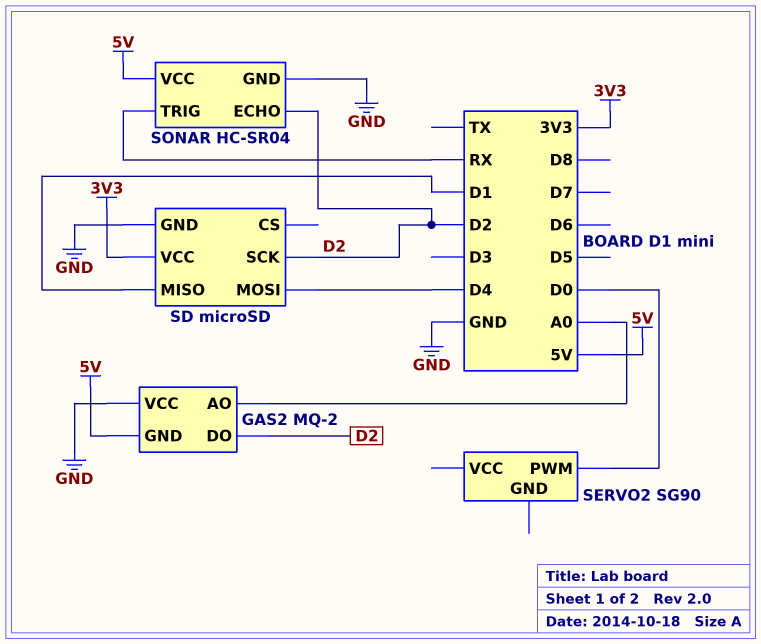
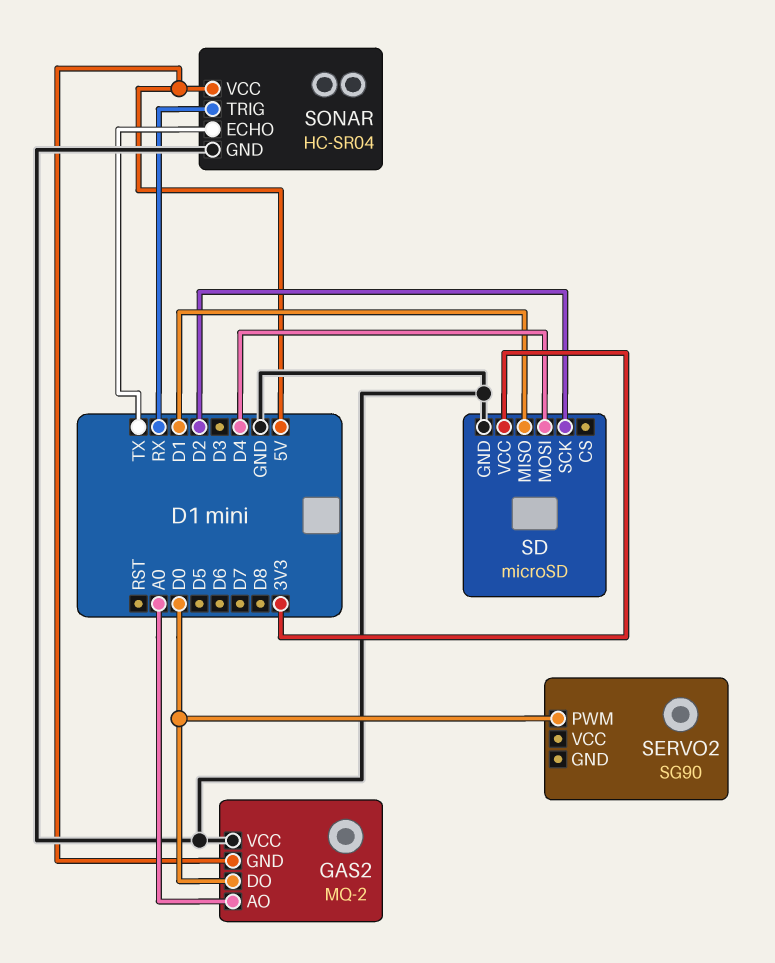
GAS2 pin DO: D2 -> D0
SONAR pin ECHO: D2 -> TX

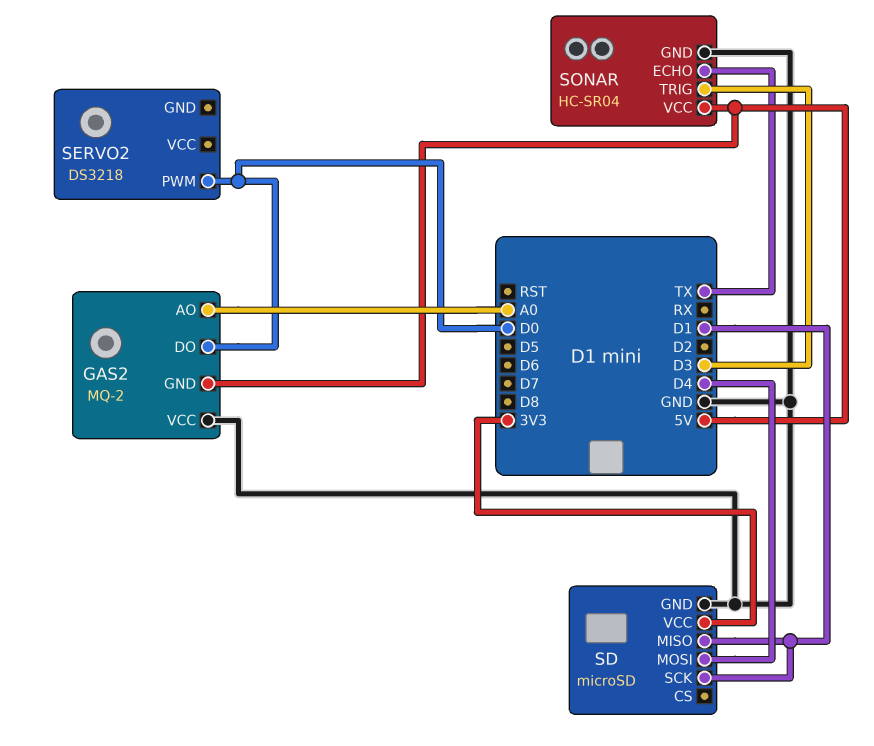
SD pin SCK: D2 -> D1
SERVO2: SG90 -> DS3218
SONAR pin TRIG: RX -> D3

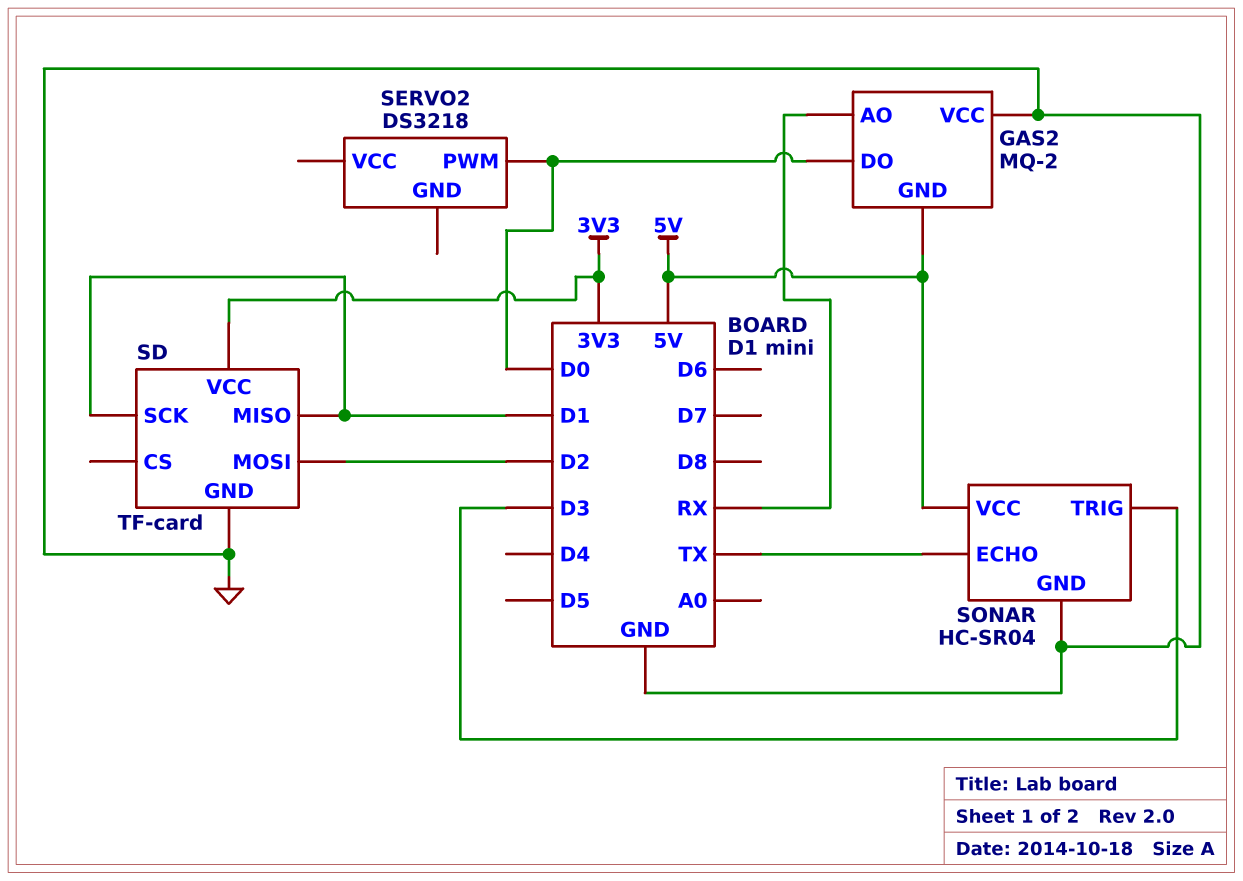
GAS2 pin AO: A0 -> RX
SD: microSD -> TF-card
SD pin MOSI: D4 -> D2

